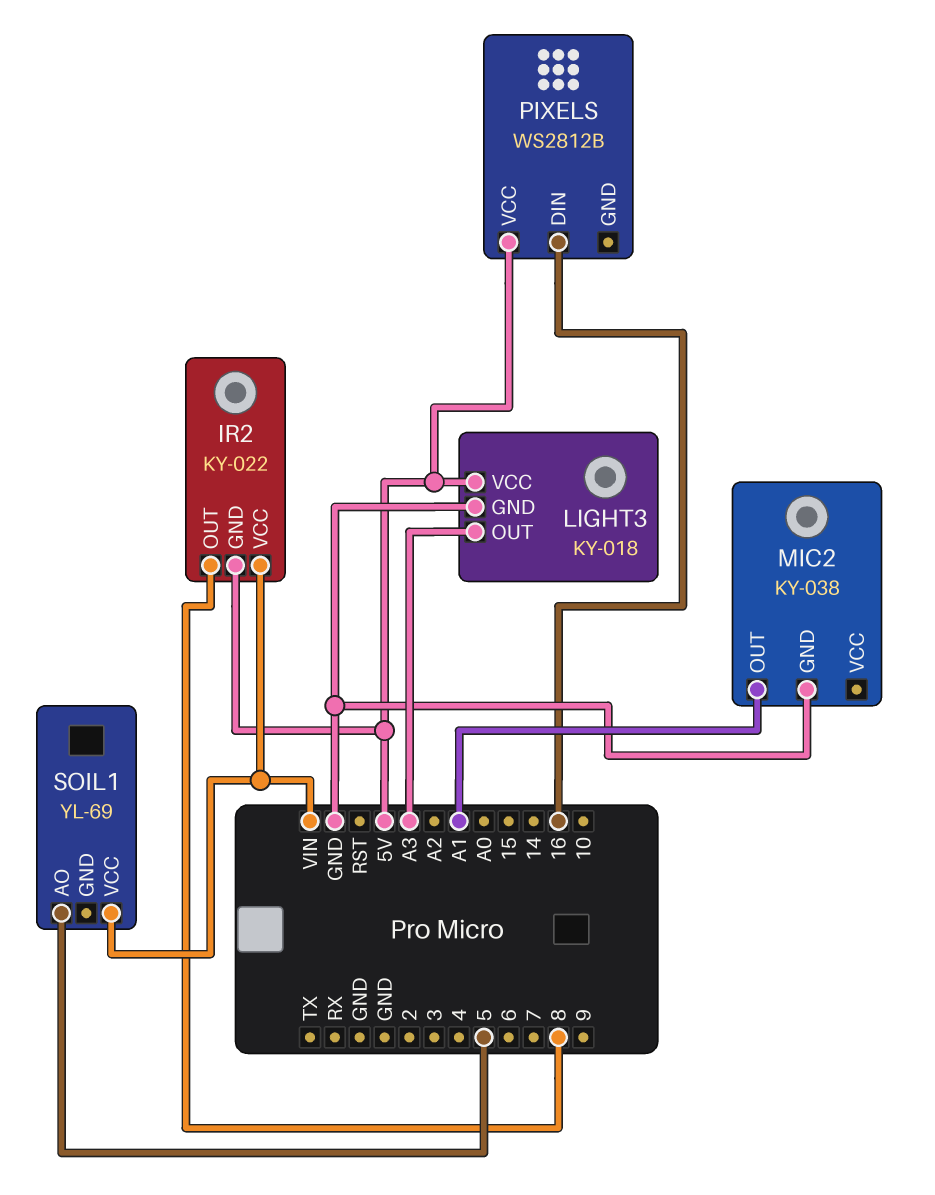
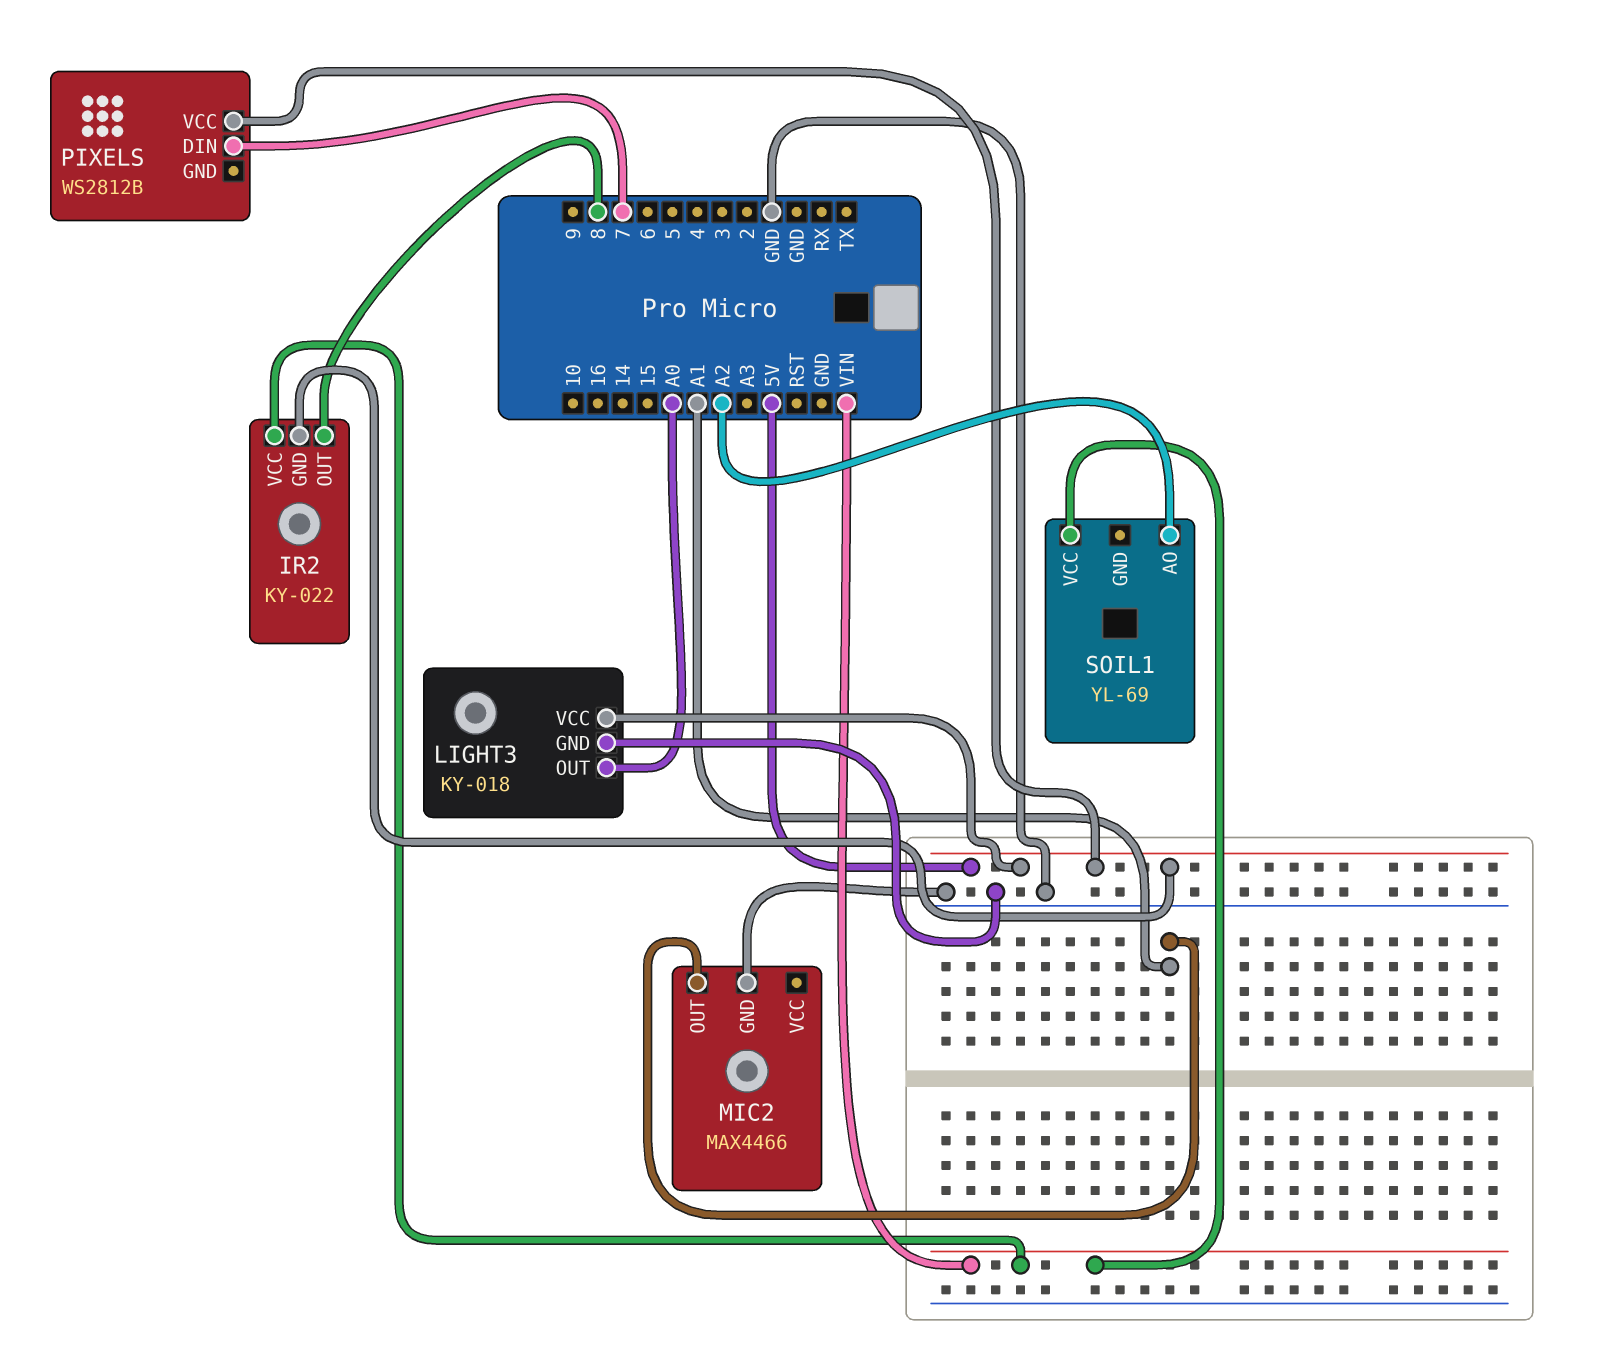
LIGHT3 pin OUT: A3 -> A0
MIC2: KY-038 -> MAX4466
PIXELS pin DIN: 16 -> 7
SOIL1 pin AO: 5 -> A2

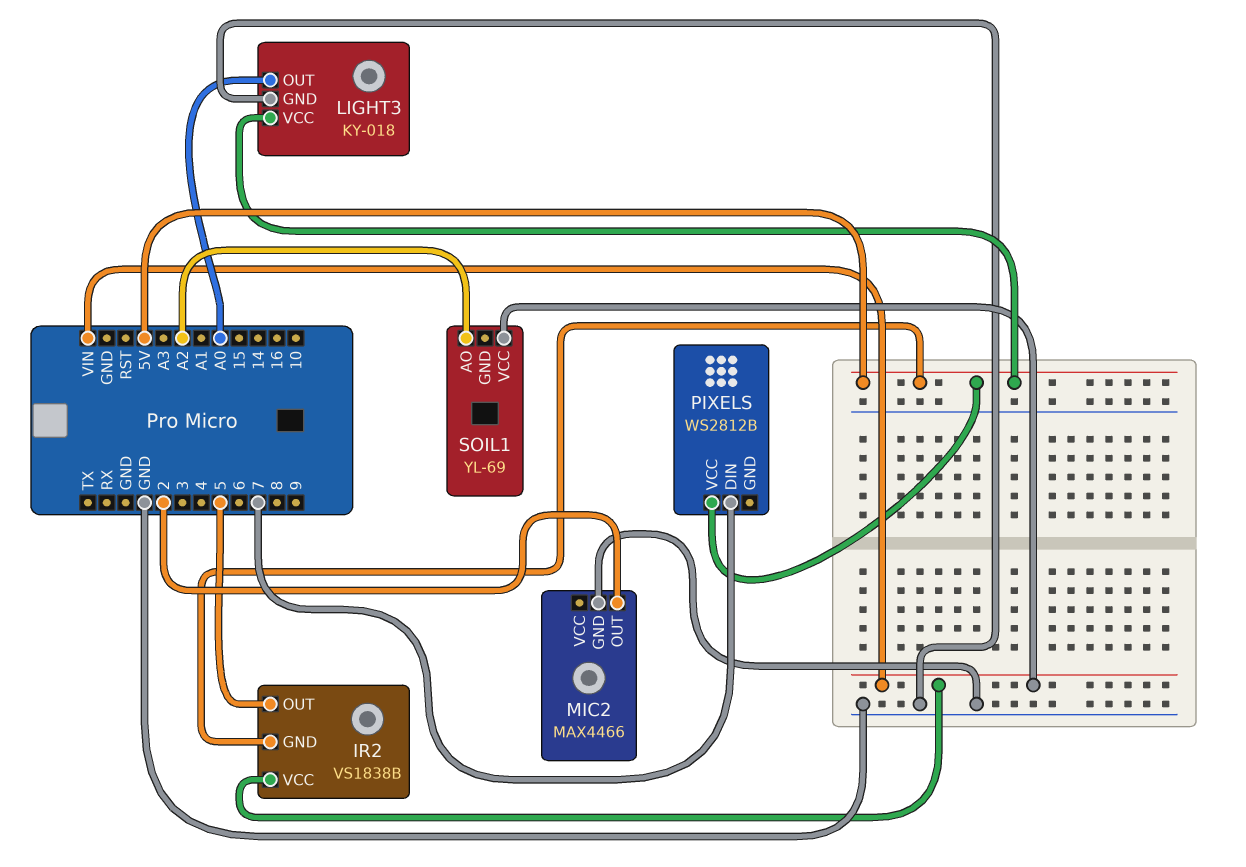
IR2: KY-022 -> VS1838B
IR2 pin OUT: 8 -> 5
MIC2 pin OUT: A1 -> 2

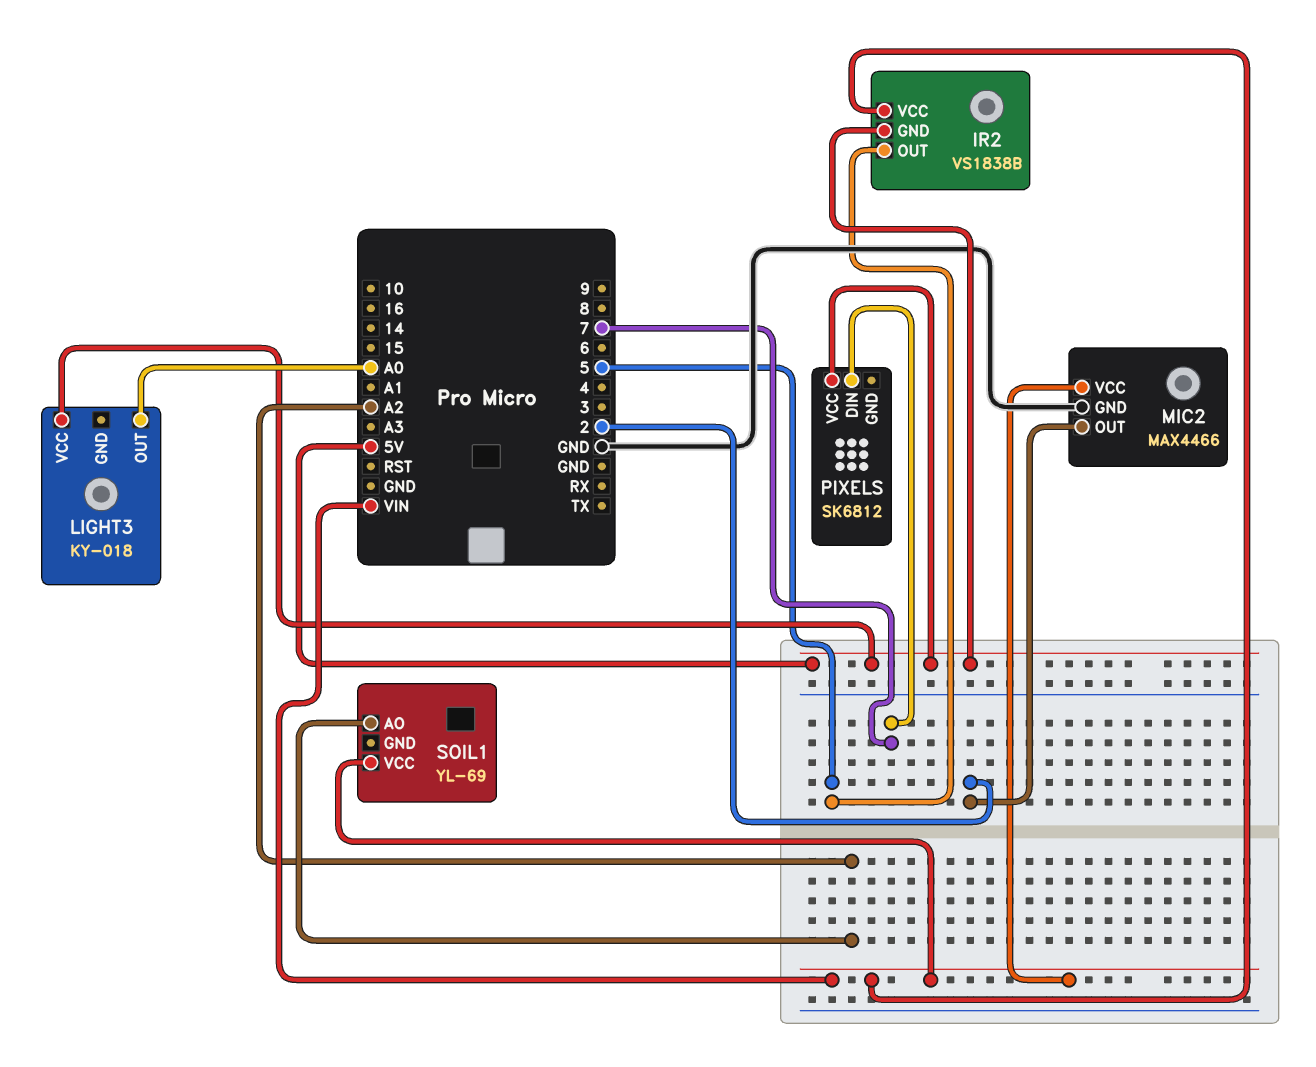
LIGHT3 pin GND: GND -> none
MIC2 pin VCC: none -> VIN
PIXELS: WS2812B -> SK6812

